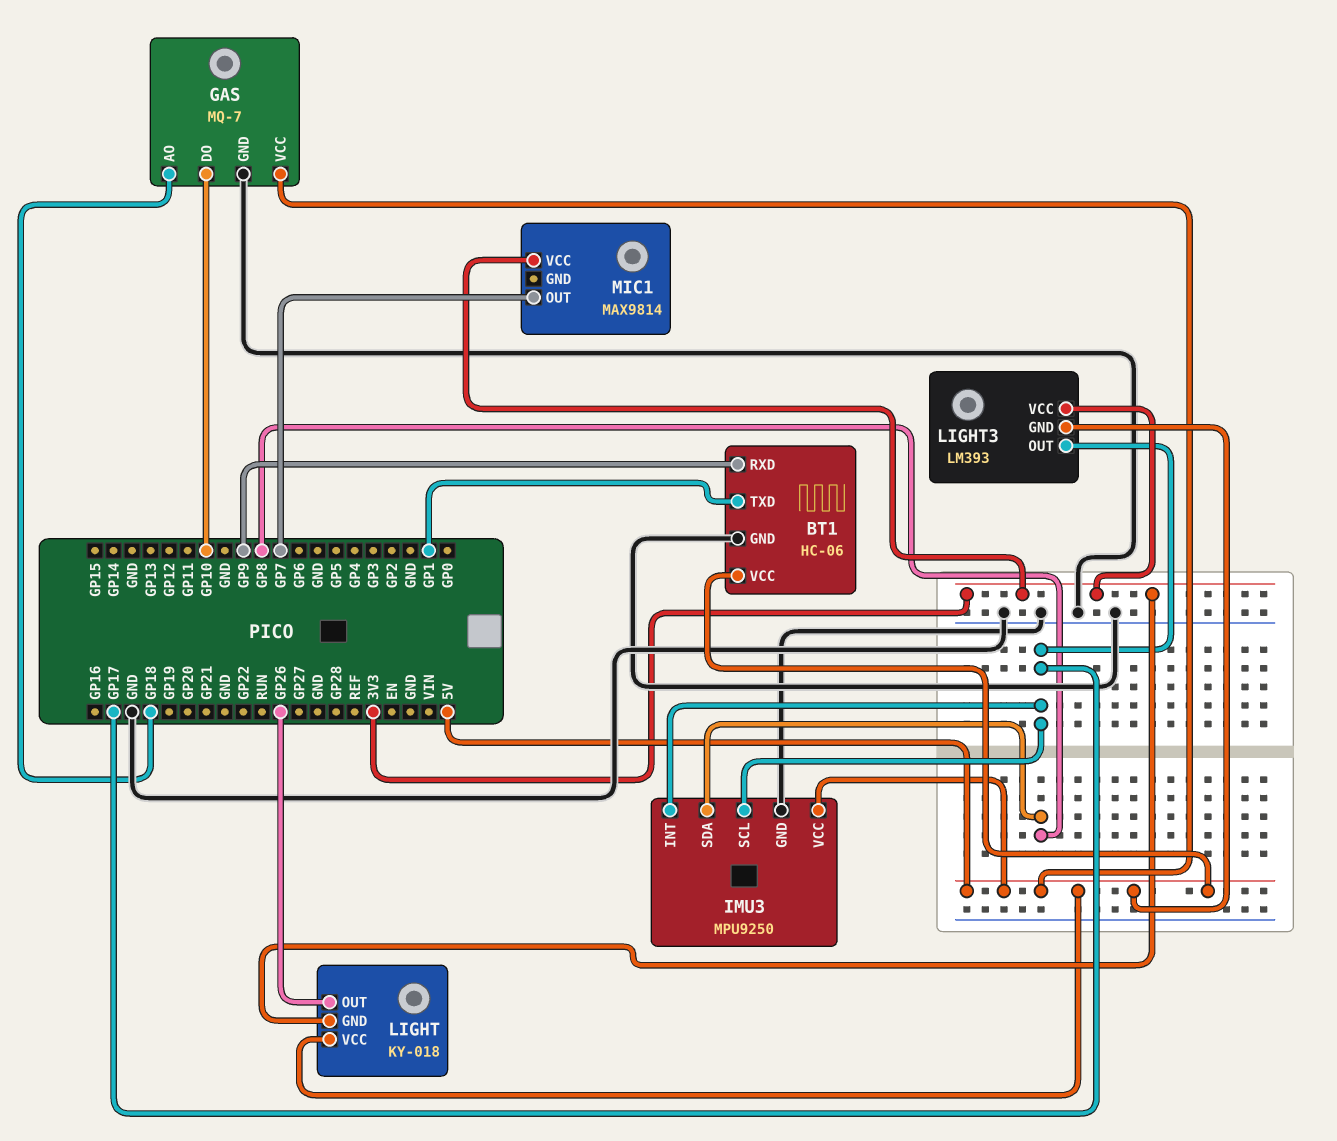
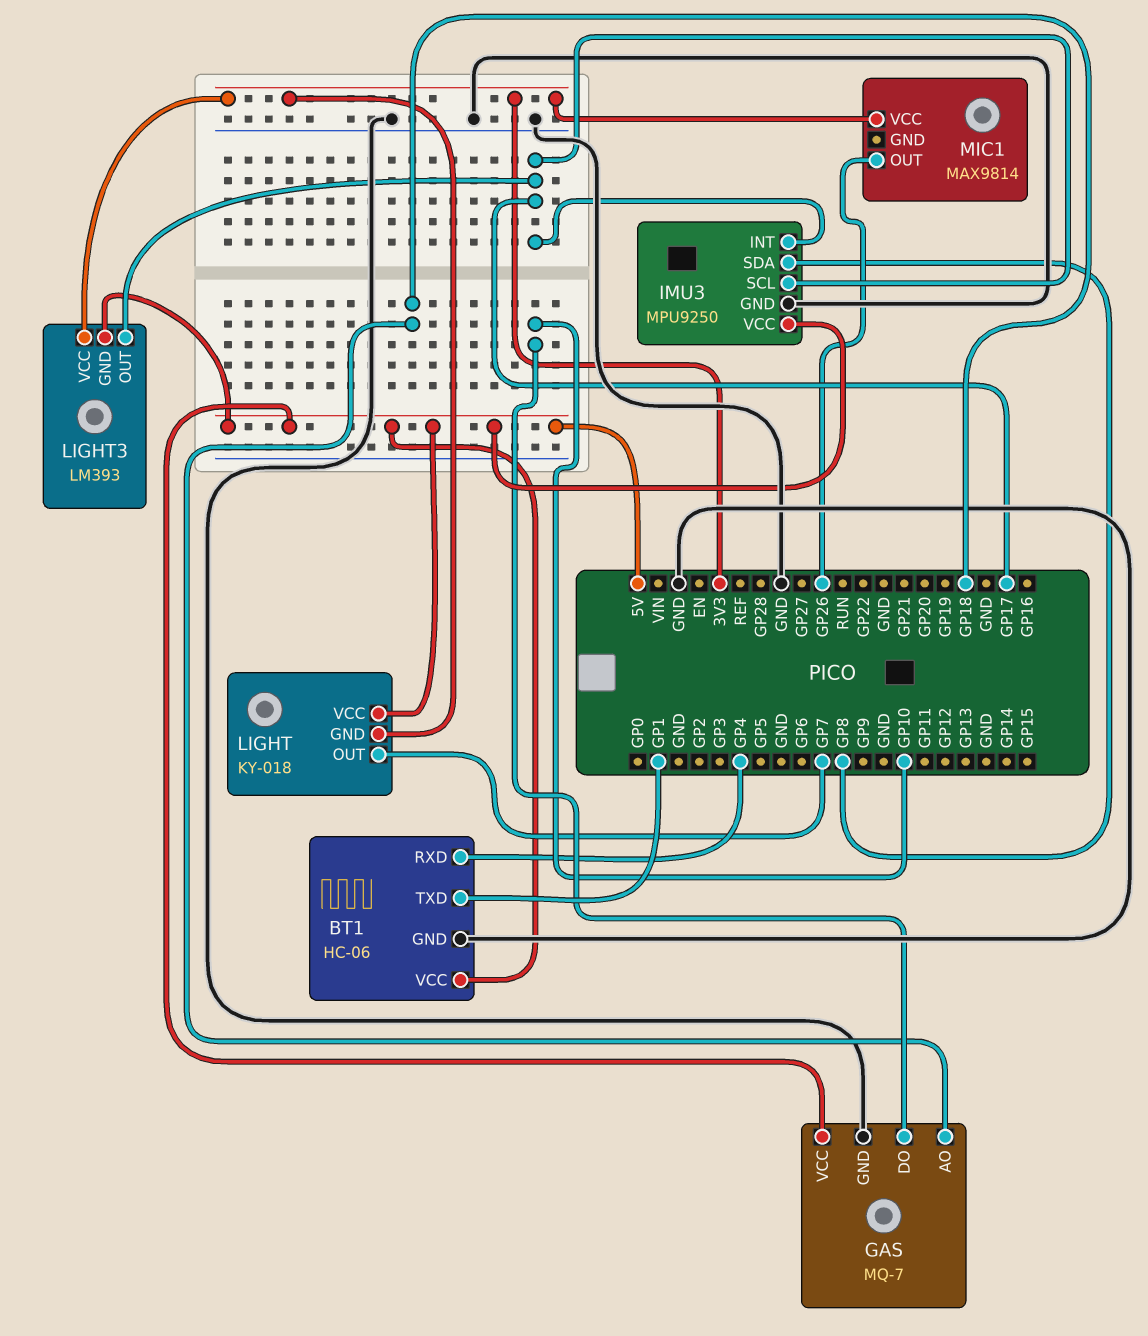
BT1 pin RXD: GP9 -> GP4
LIGHT pin OUT: GP26 -> GP7
MIC1 pin OUT: GP7 -> GP26

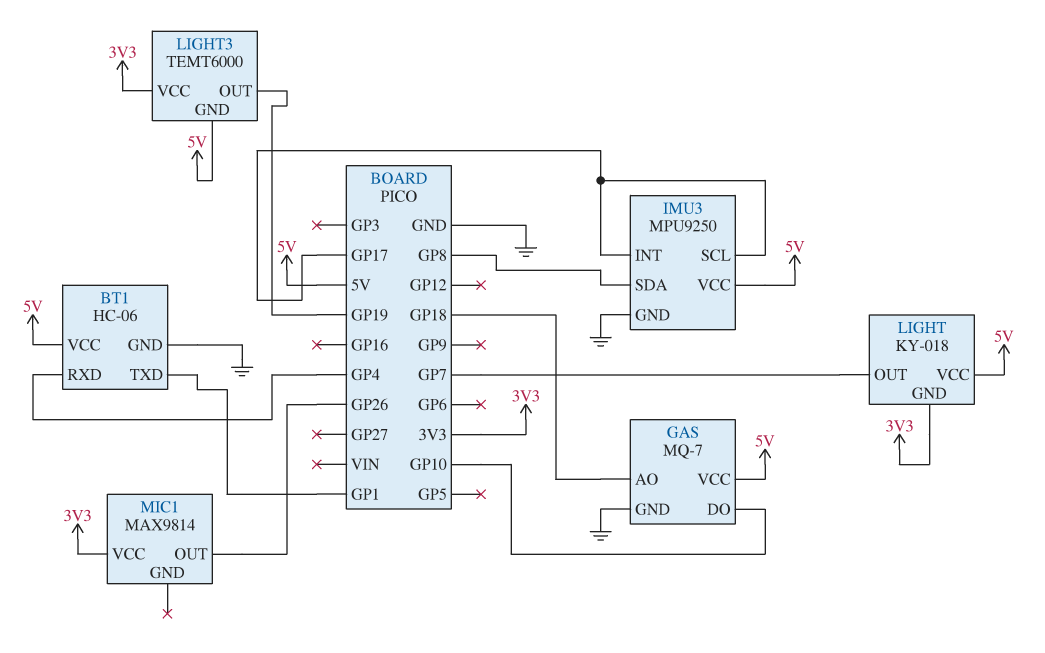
LIGHT3: LM393 -> TEMT6000
LIGHT3 pin OUT: GP17 -> GP19

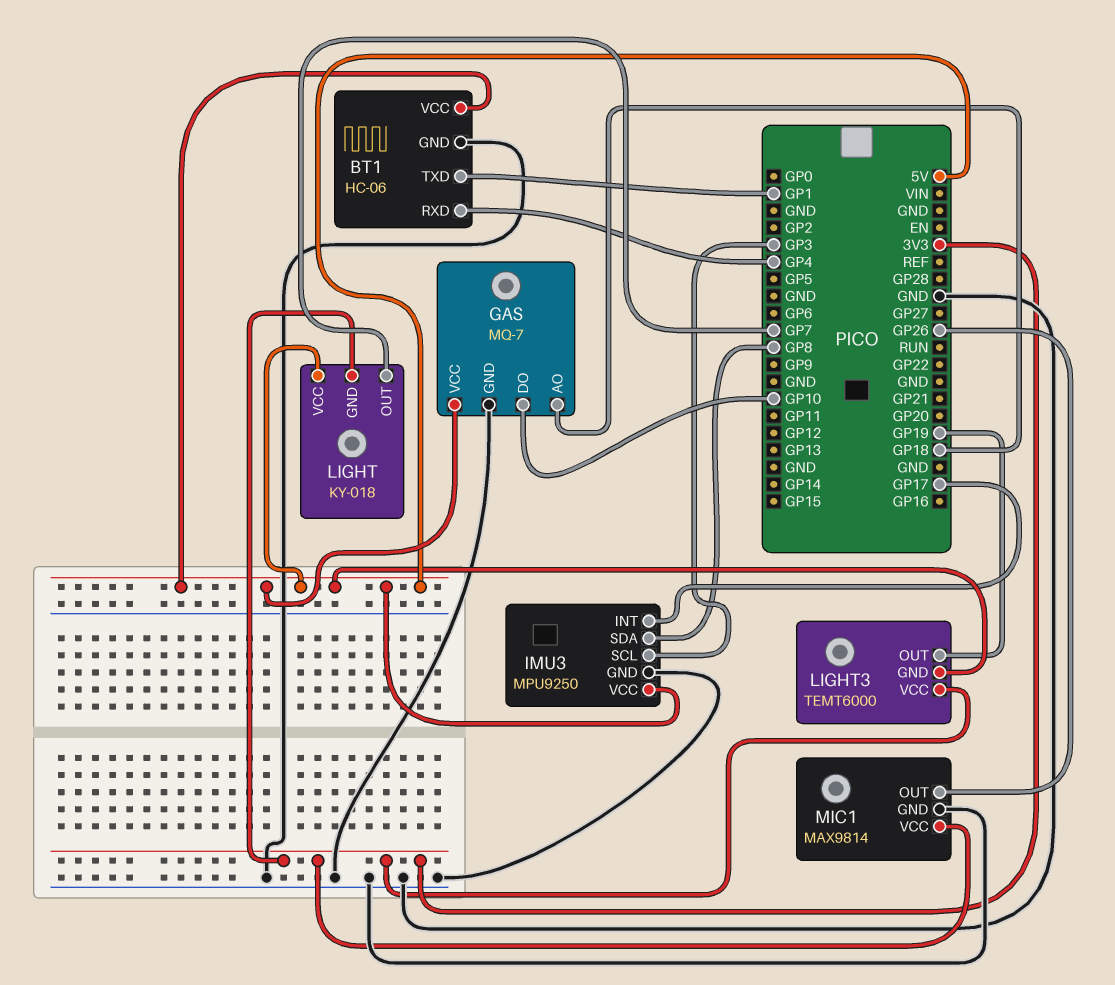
IMU3 pin SCL: GP17 -> GP3
MIC1 pin GND: none -> GND

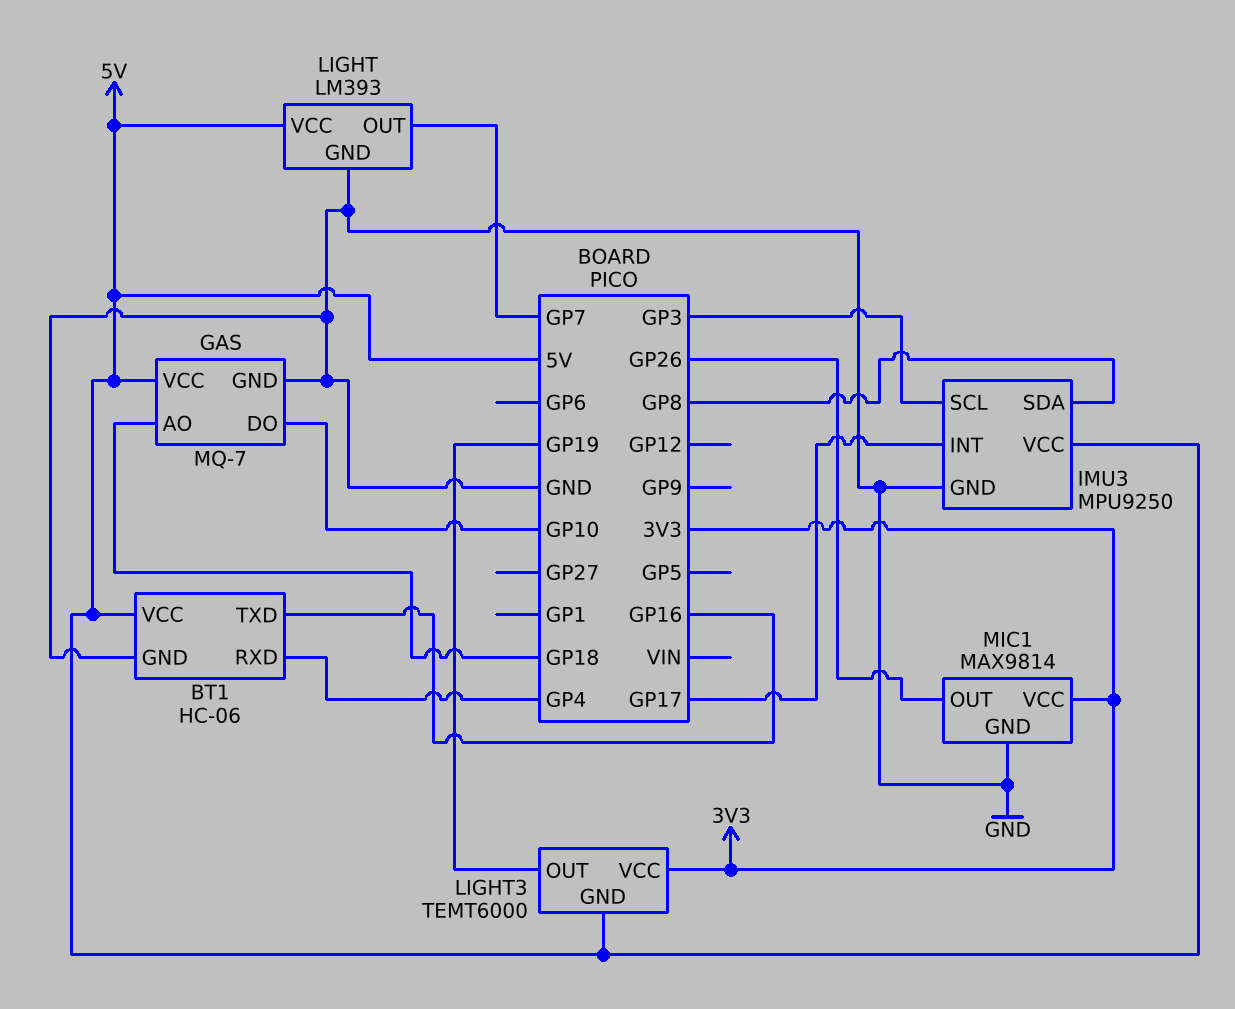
BT1 pin TXD: GP1 -> GP16
LIGHT: KY-018 -> LM393
LIGHT pin GND: 3V3 -> GND

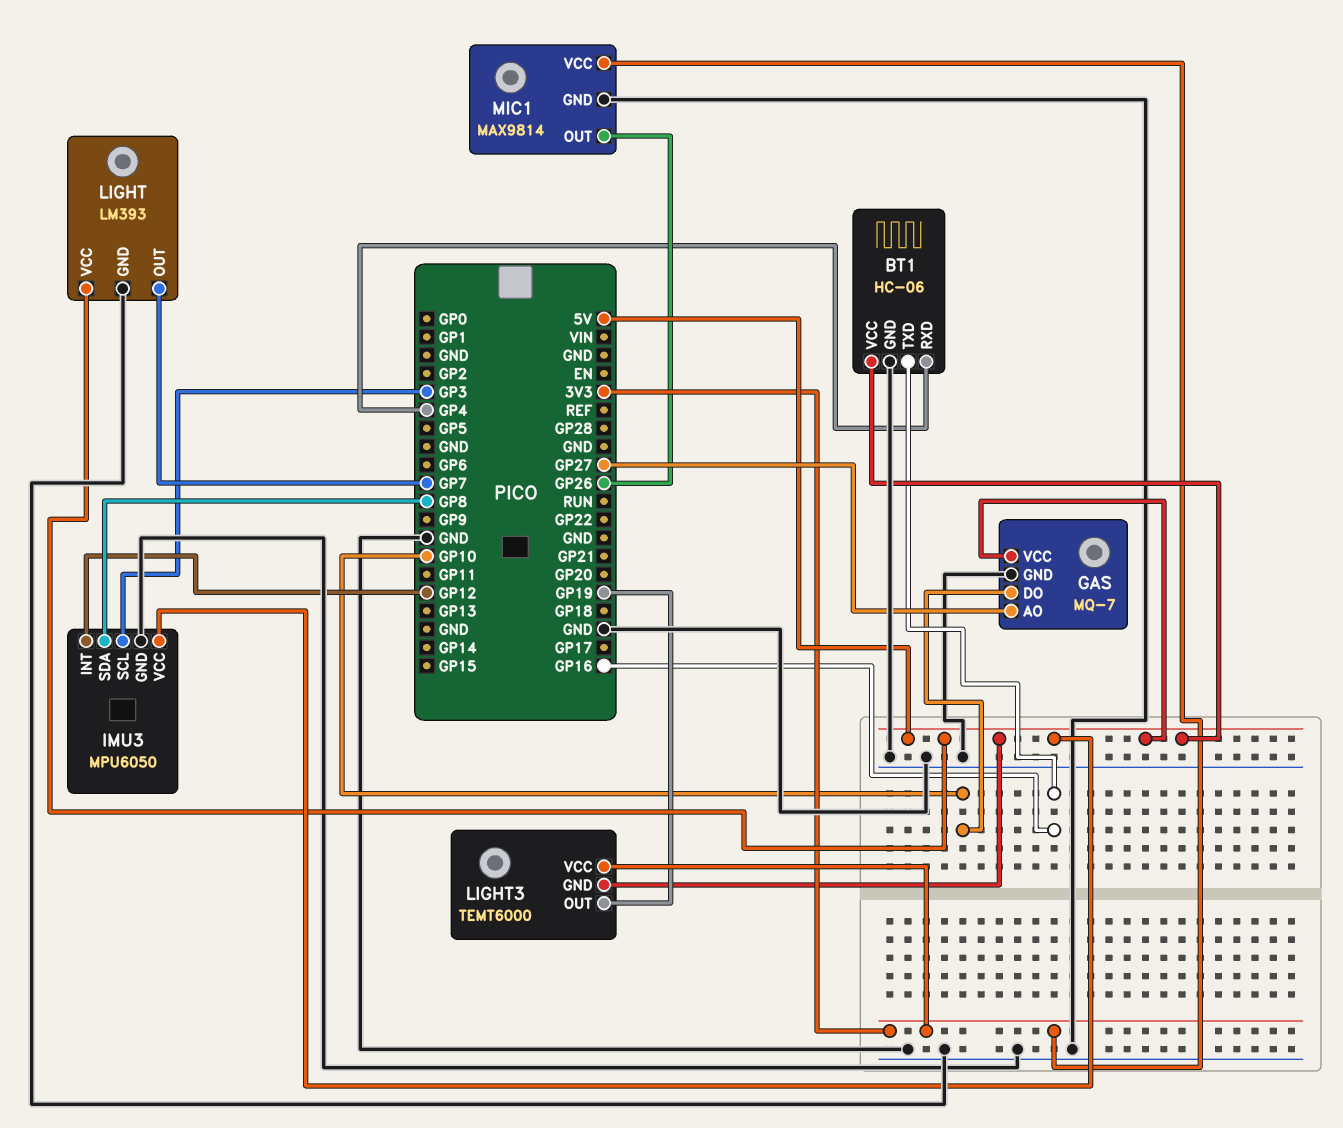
GAS pin AO: GP18 -> GP27
IMU3: MPU9250 -> MPU6050
IMU3 pin INT: GP17 -> GP12

